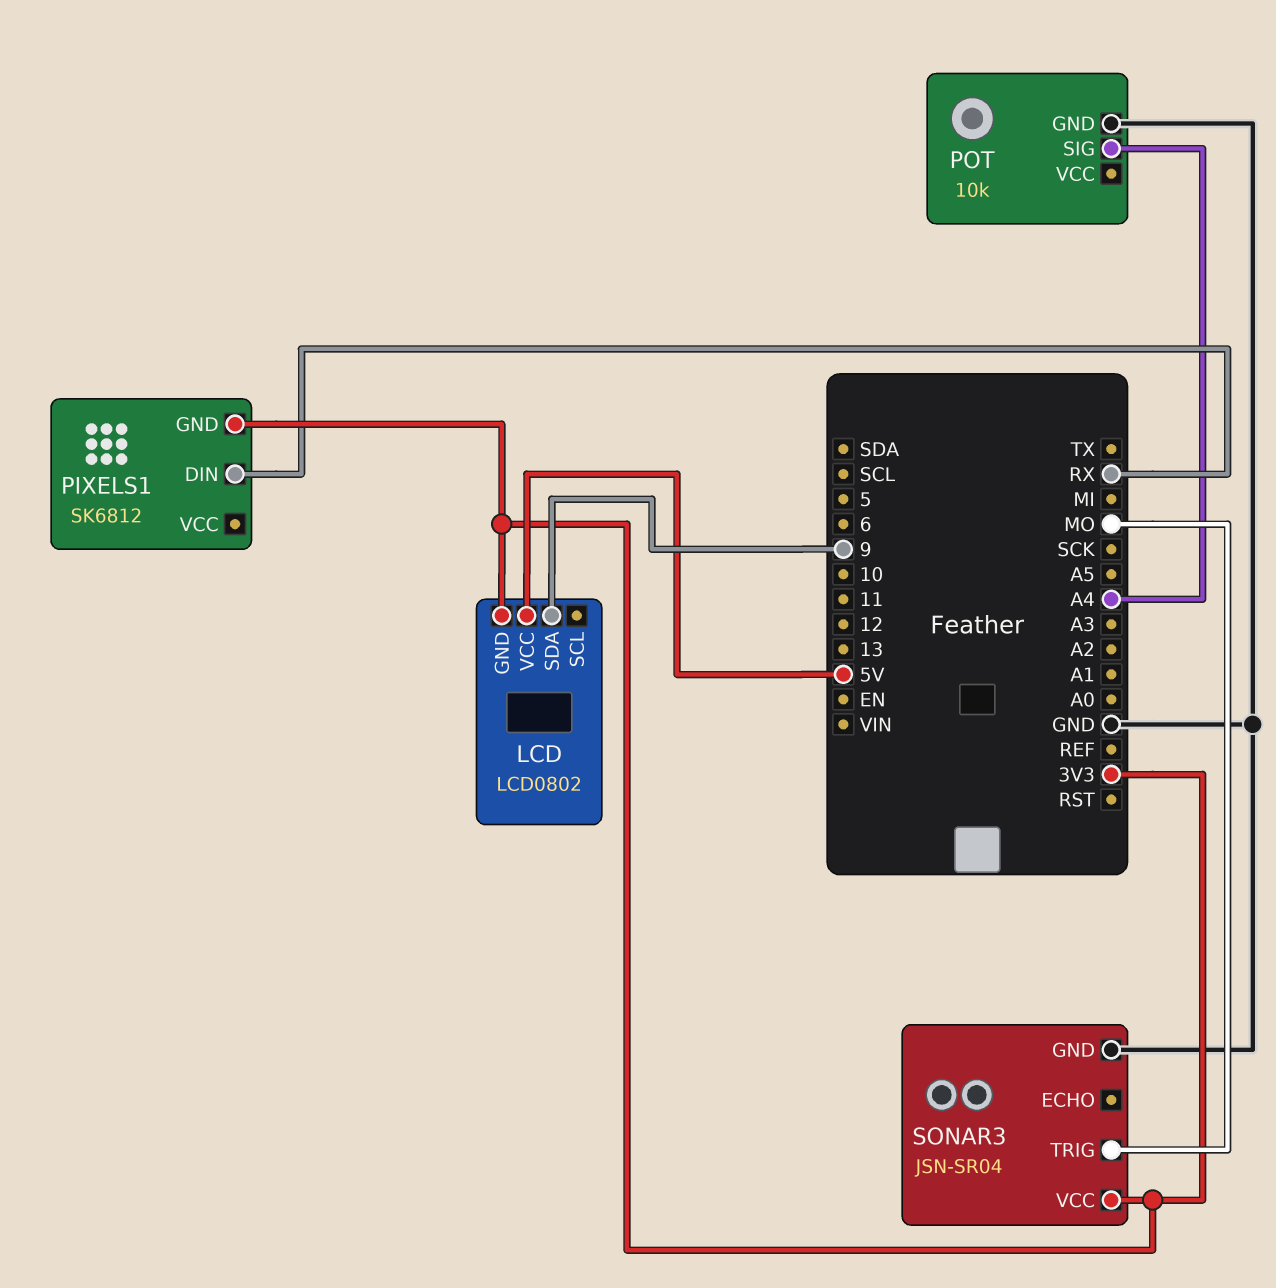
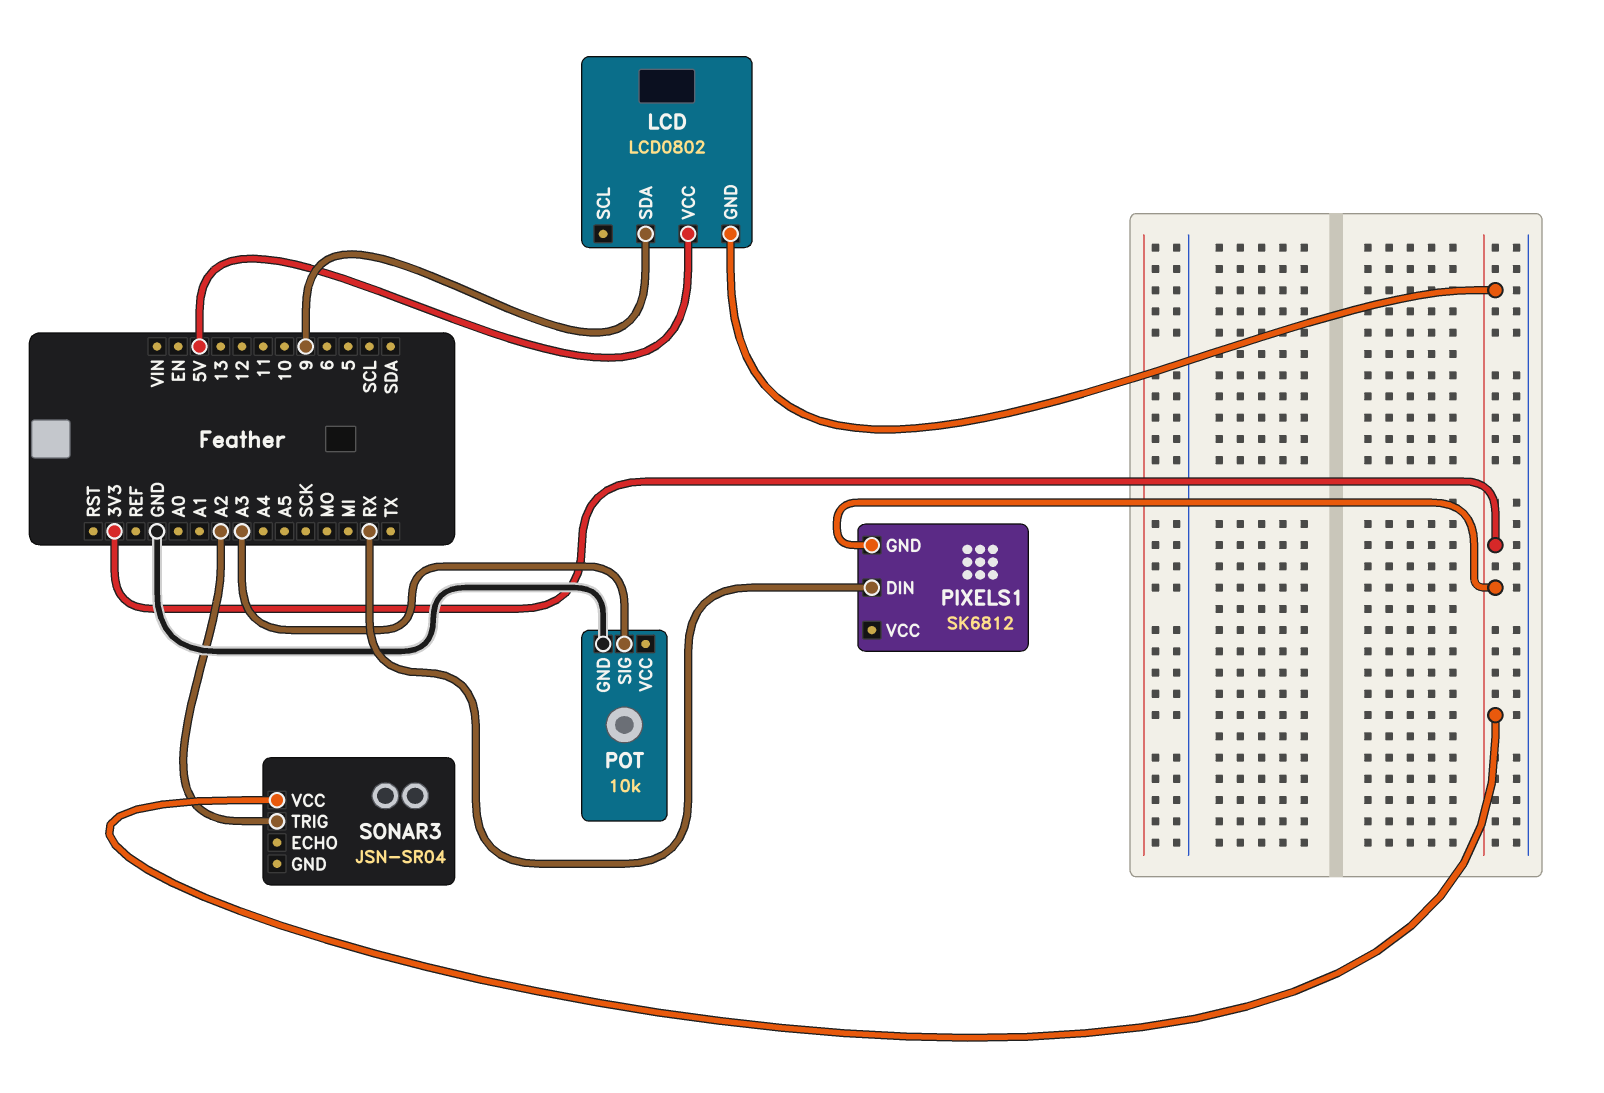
POT pin SIG: A4 -> A3
SONAR3 pin GND: GND -> none
SONAR3 pin TRIG: MO -> A2

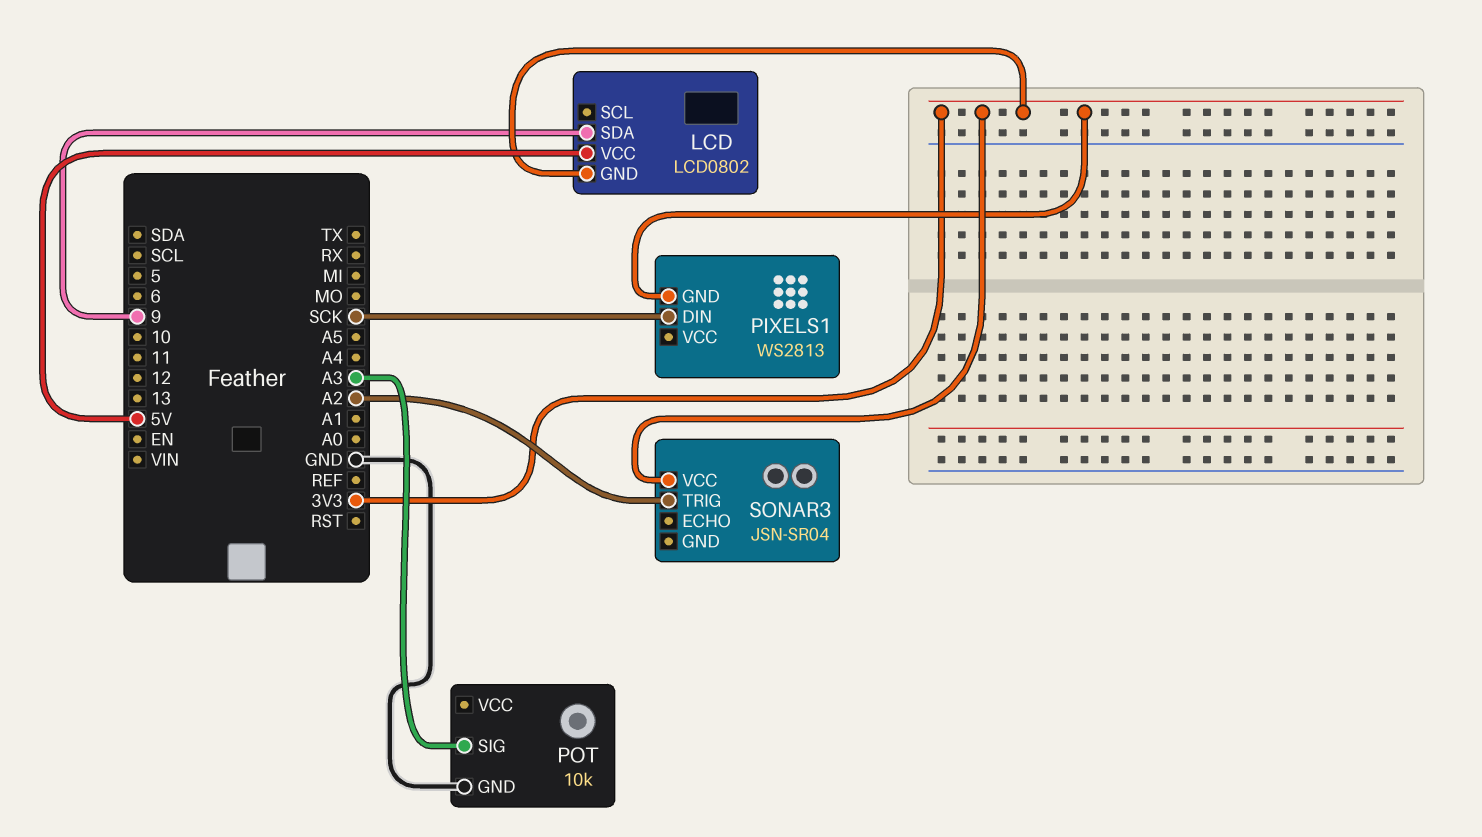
PIXELS1: SK6812 -> WS2813
PIXELS1 pin DIN: RX -> SCK

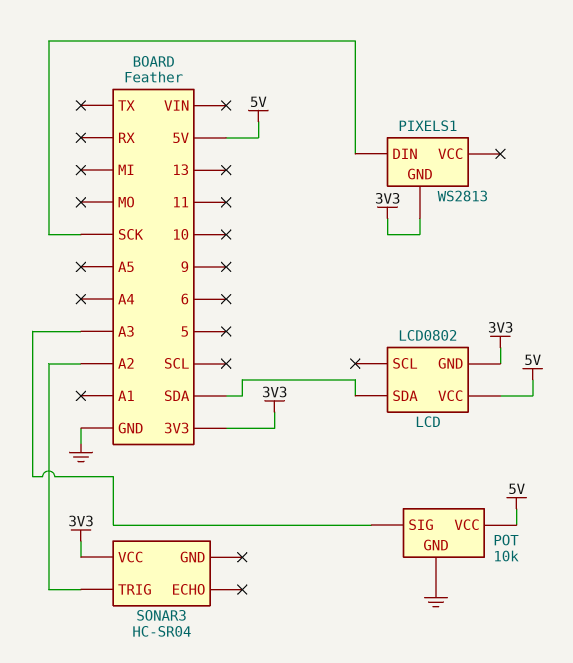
LCD pin SDA: 9 -> SDA
POT pin VCC: none -> 5V
SONAR3: JSN-SR04 -> HC-SR04

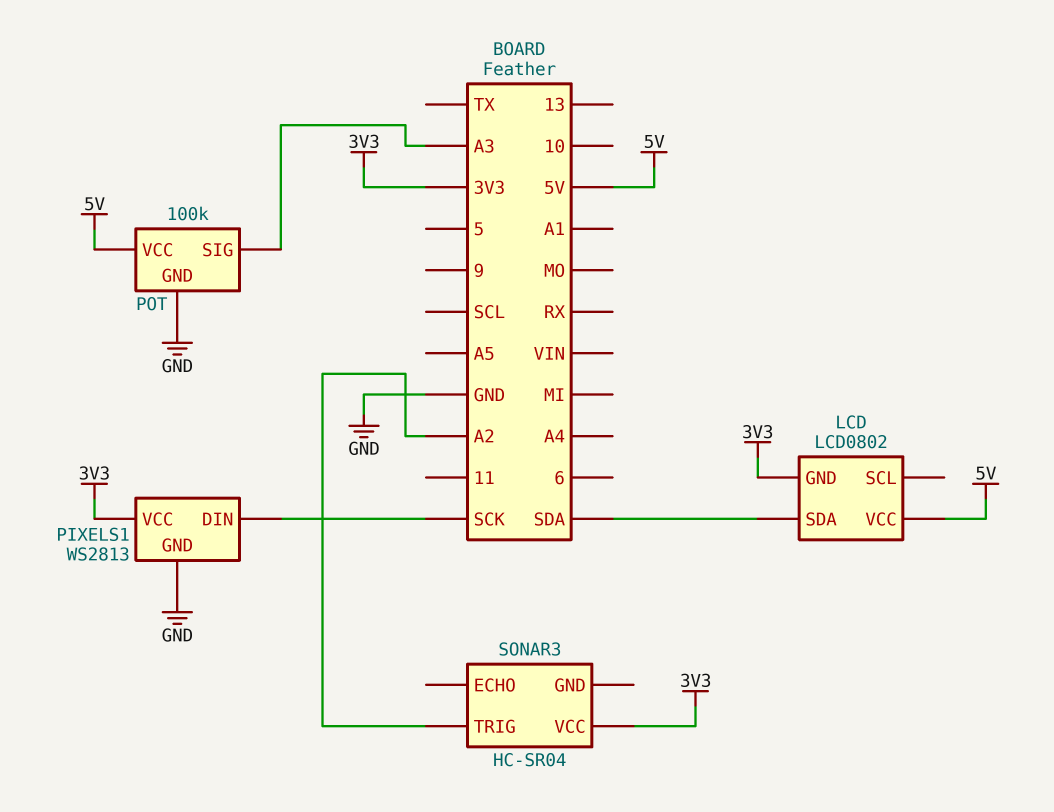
PIXELS1 pin GND: 3V3 -> GND
PIXELS1 pin VCC: none -> 3V3
POT: 10k -> 100k

